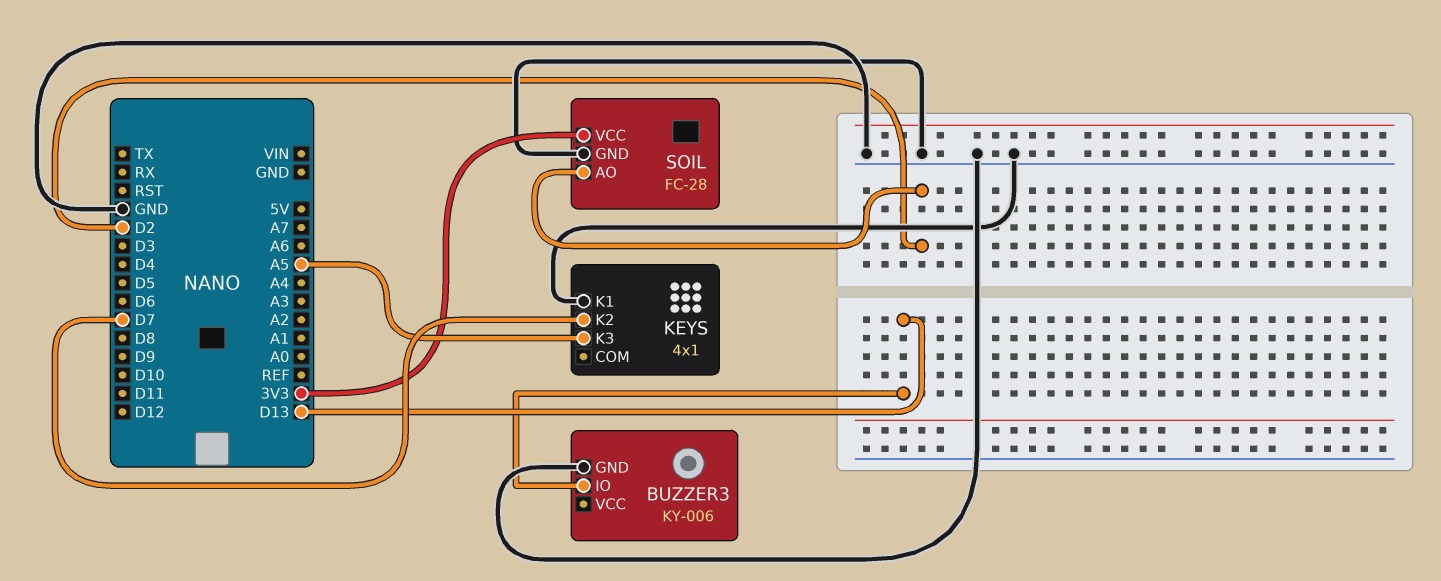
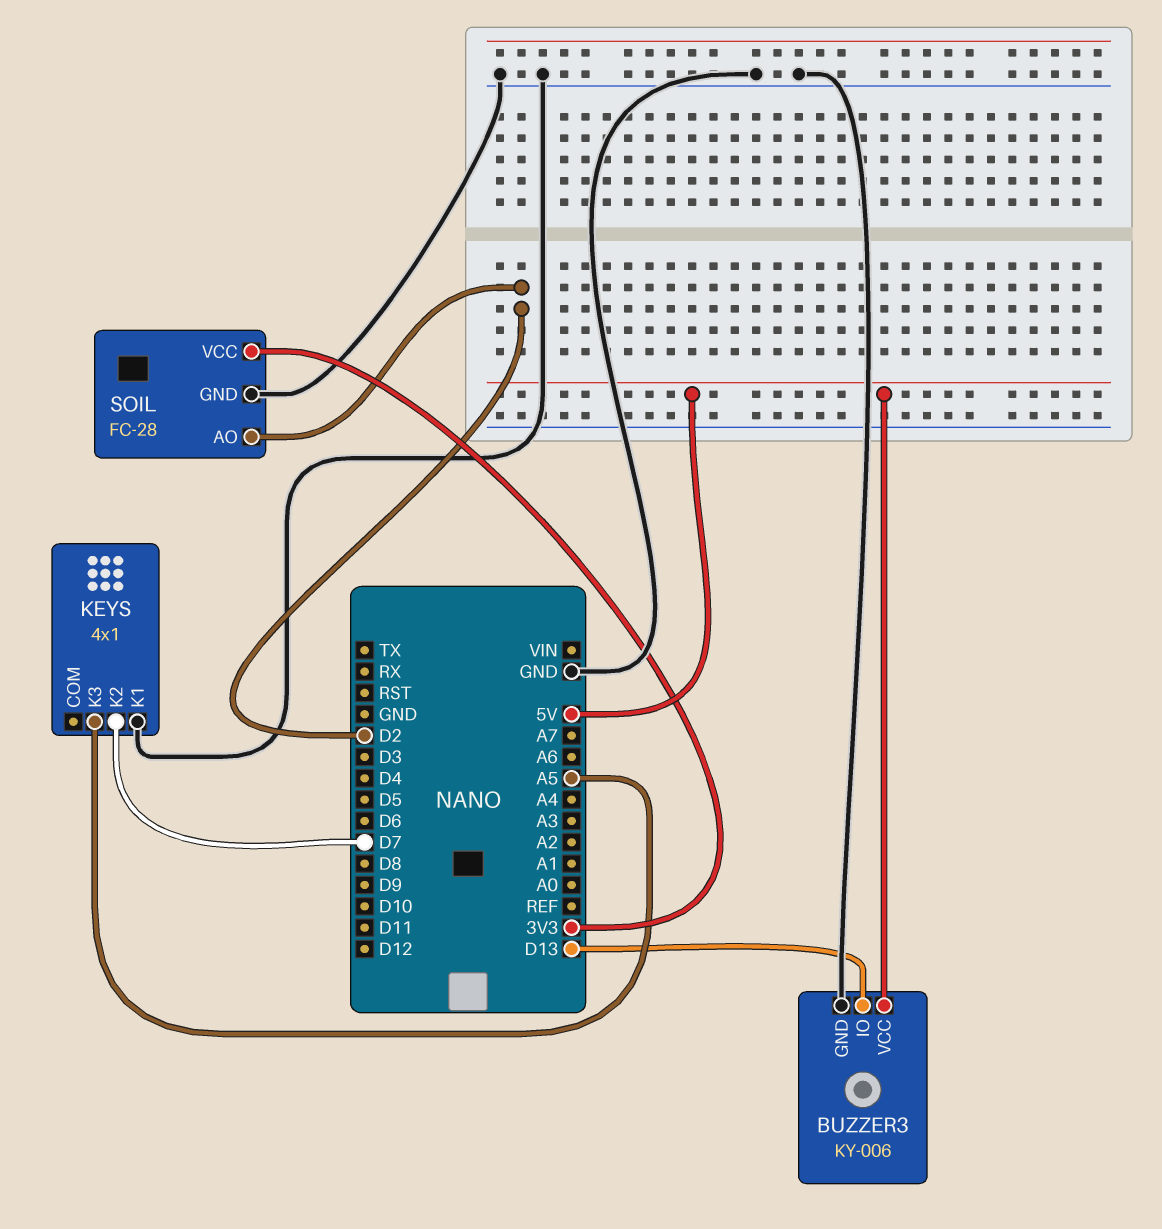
BUZZER3 pin VCC: none -> 5V

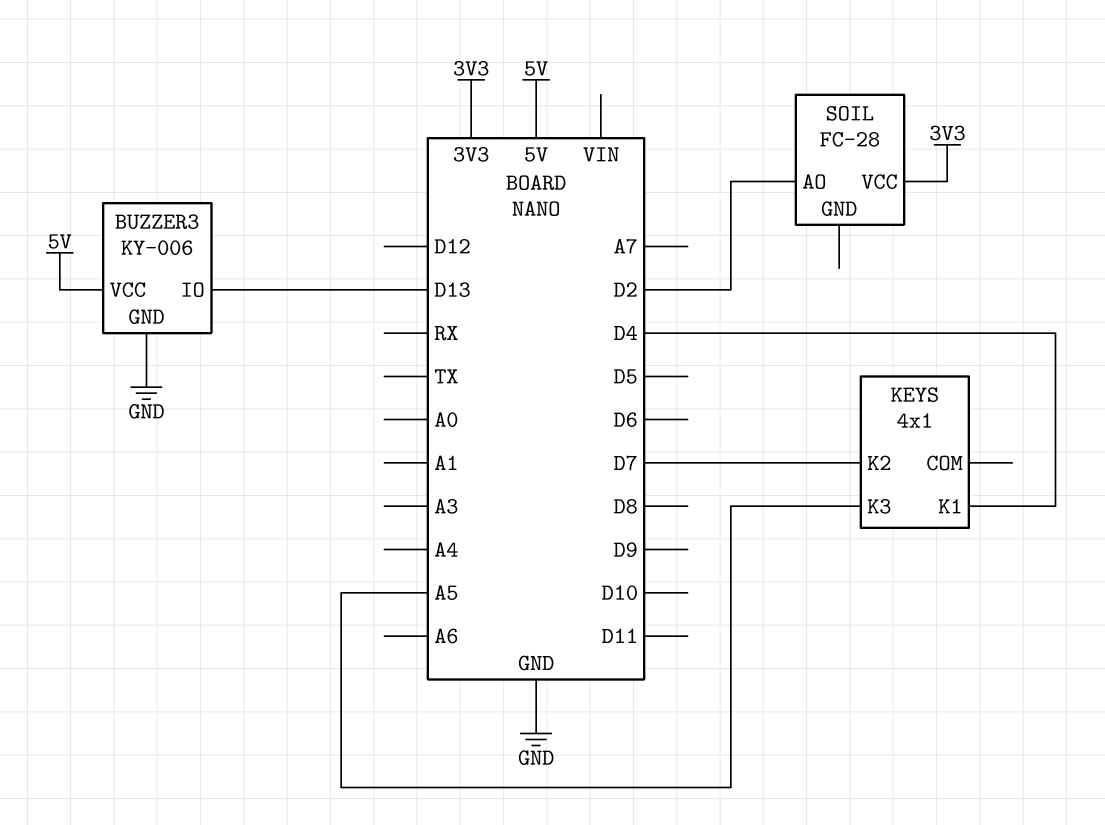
KEYS pin K1: GND -> D4
SOIL pin GND: GND -> none

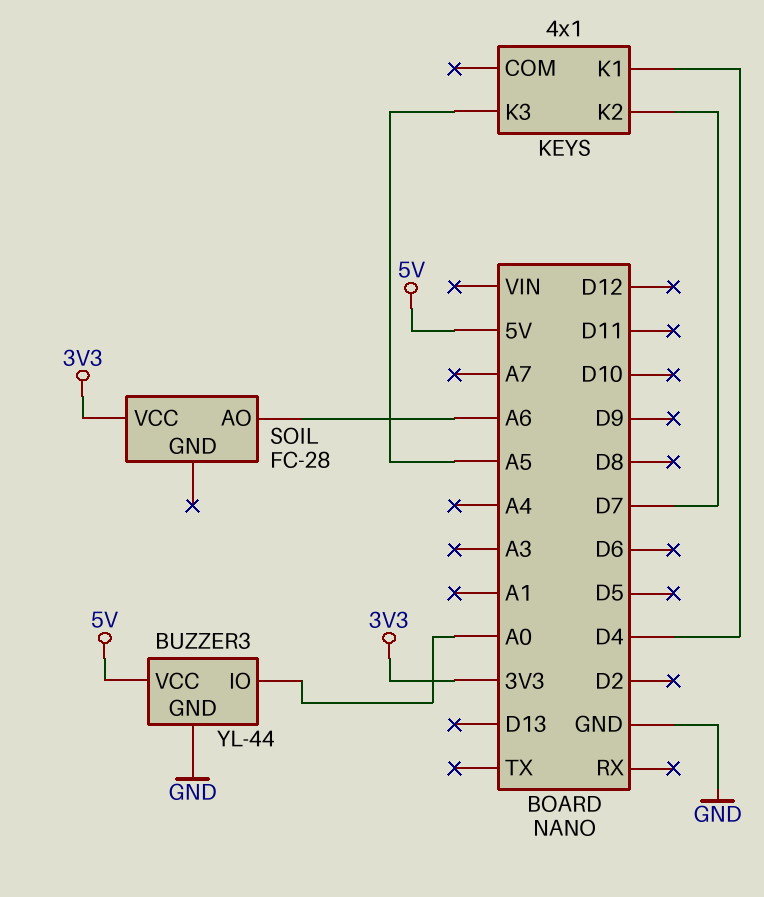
BUZZER3: KY-006 -> YL-44
BUZZER3 pin IO: D13 -> A0
SOIL pin AO: D2 -> A6

